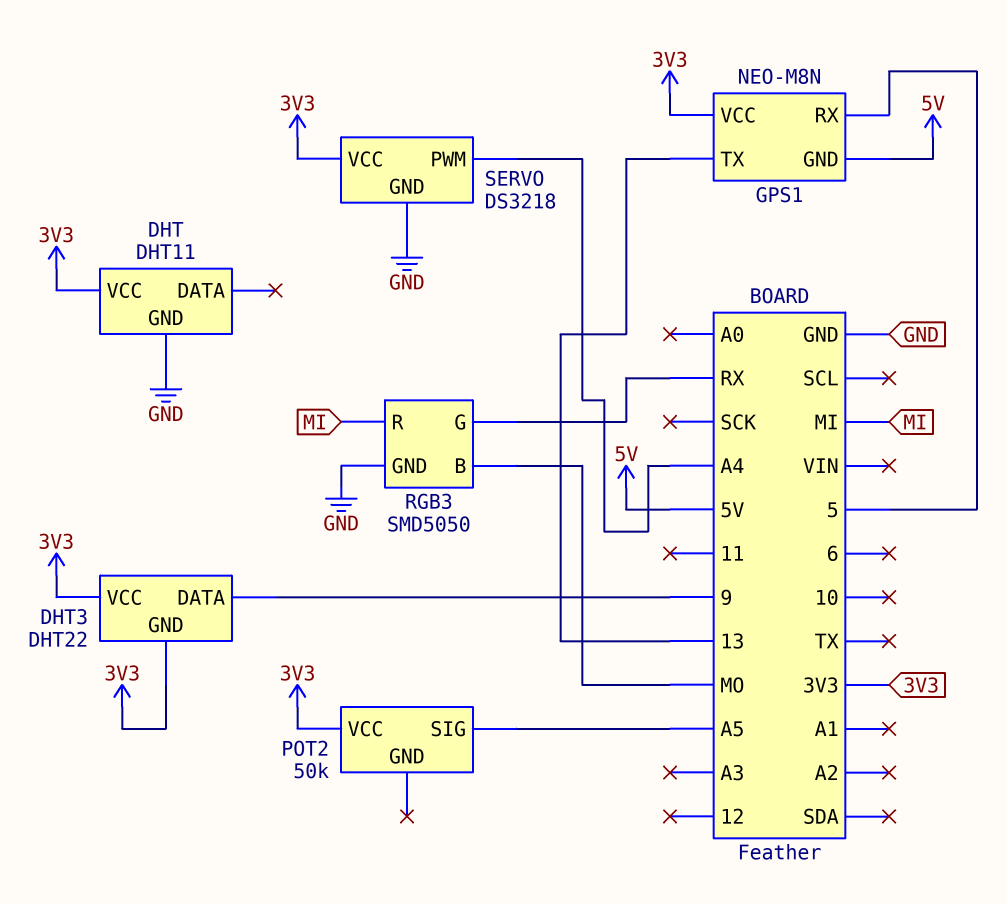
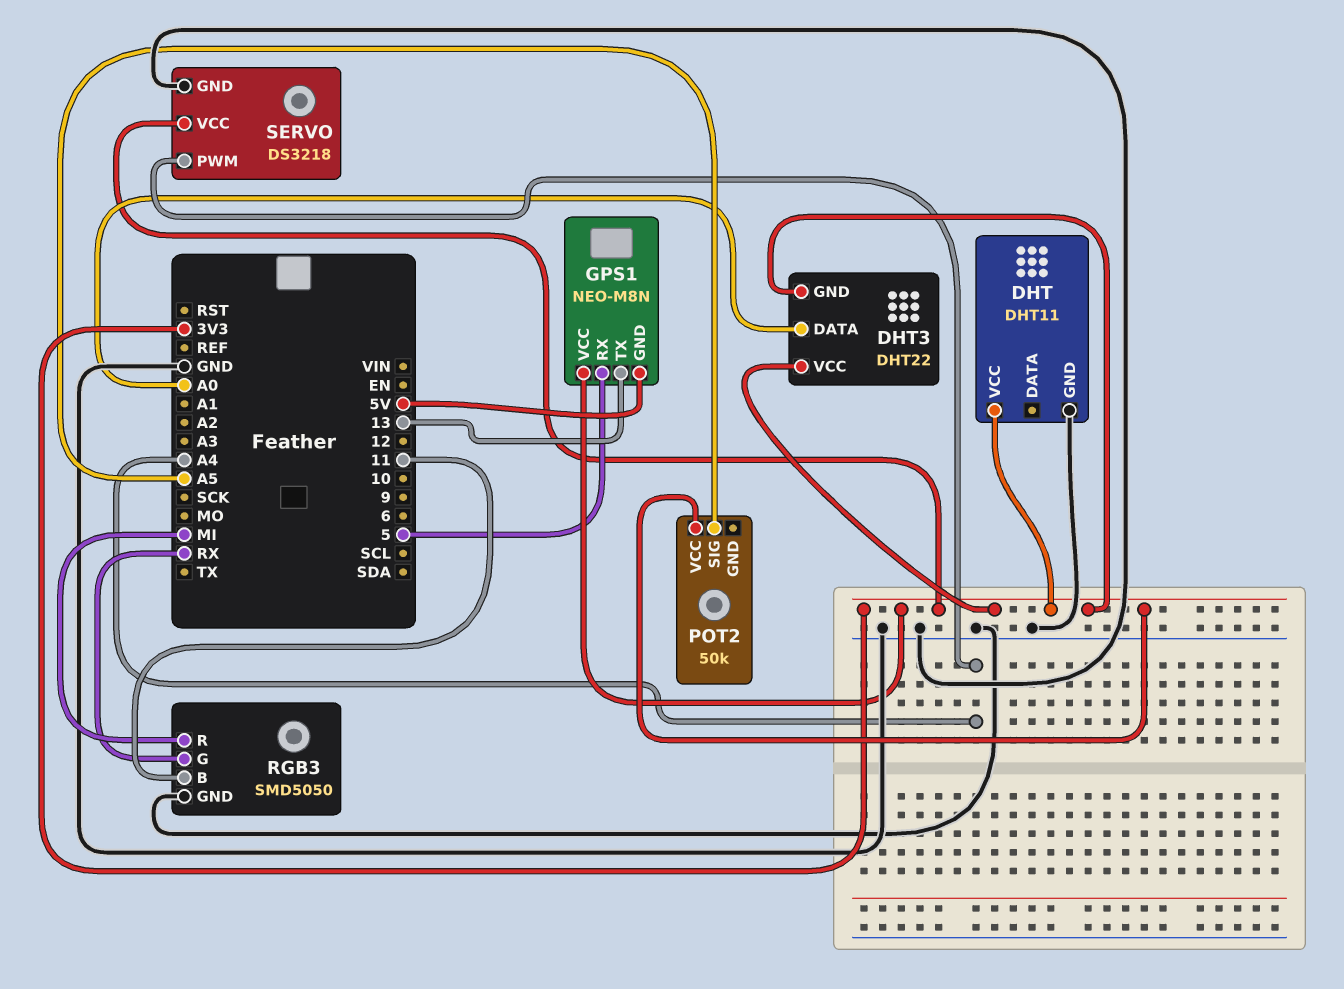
DHT3 pin DATA: 9 -> A0
RGB3 pin B: MO -> 11

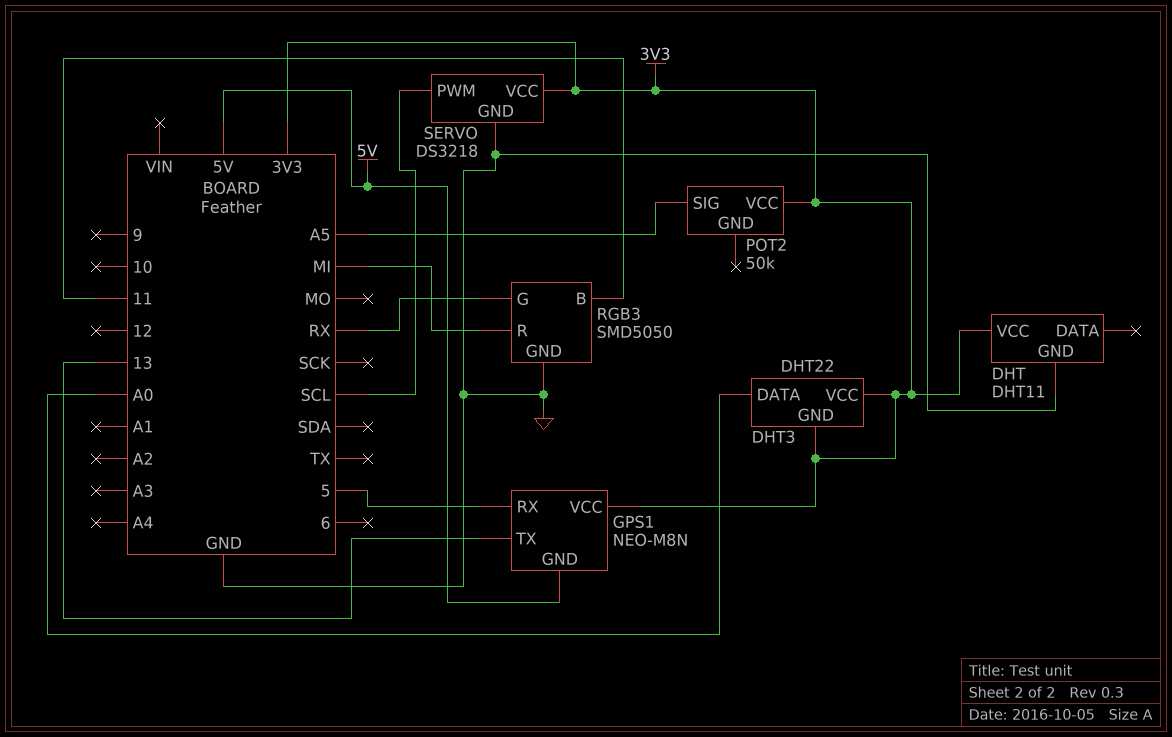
SERVO pin PWM: A4 -> SCL

